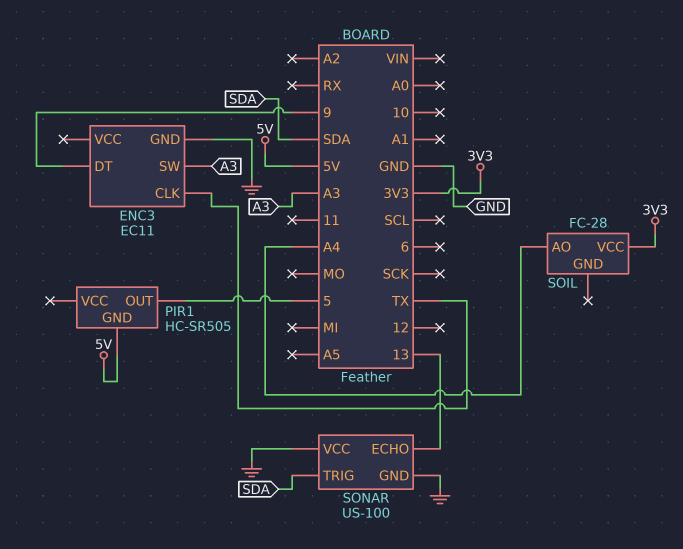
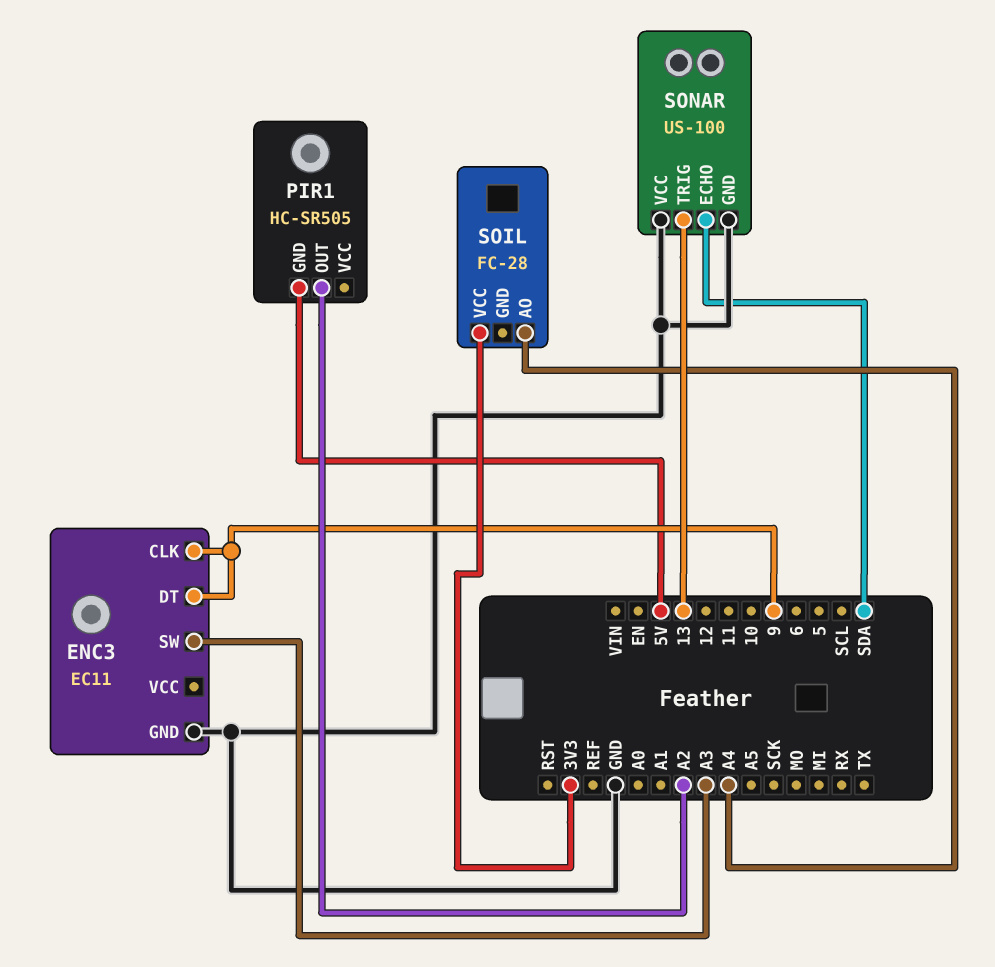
ENC3 pin CLK: TX -> 9
PIR1 pin OUT: 5 -> A2
SONAR pin ECHO: 13 -> SDA
SONAR pin TRIG: SDA -> 13

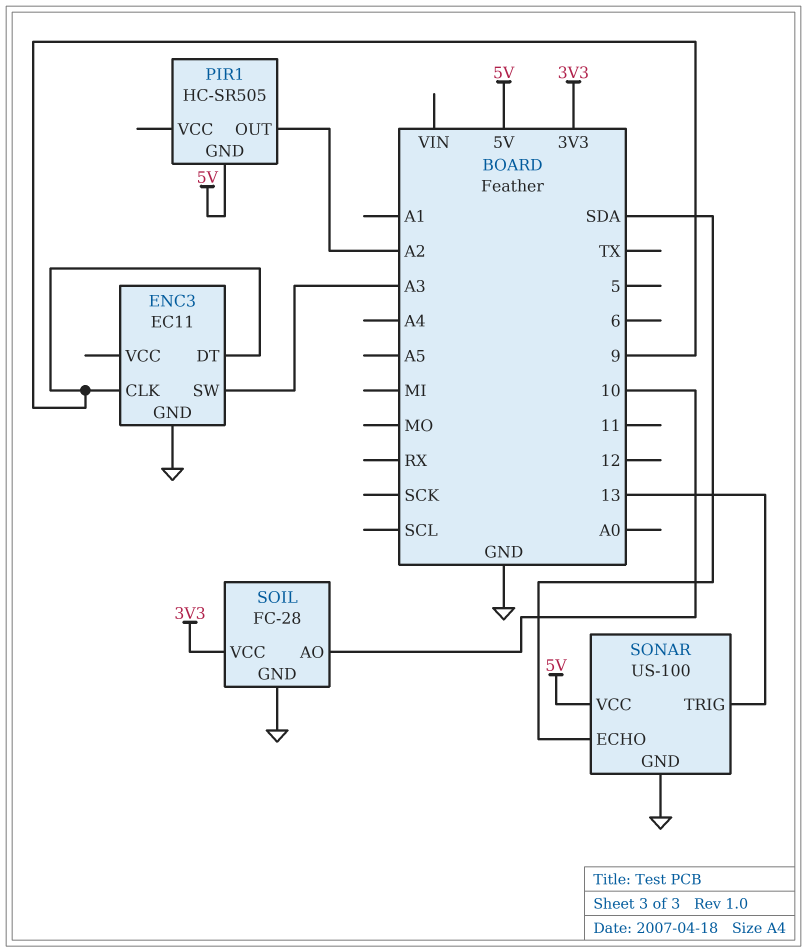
SOIL pin AO: A4 -> 10
SOIL pin GND: none -> GND
SONAR pin VCC: GND -> 5V

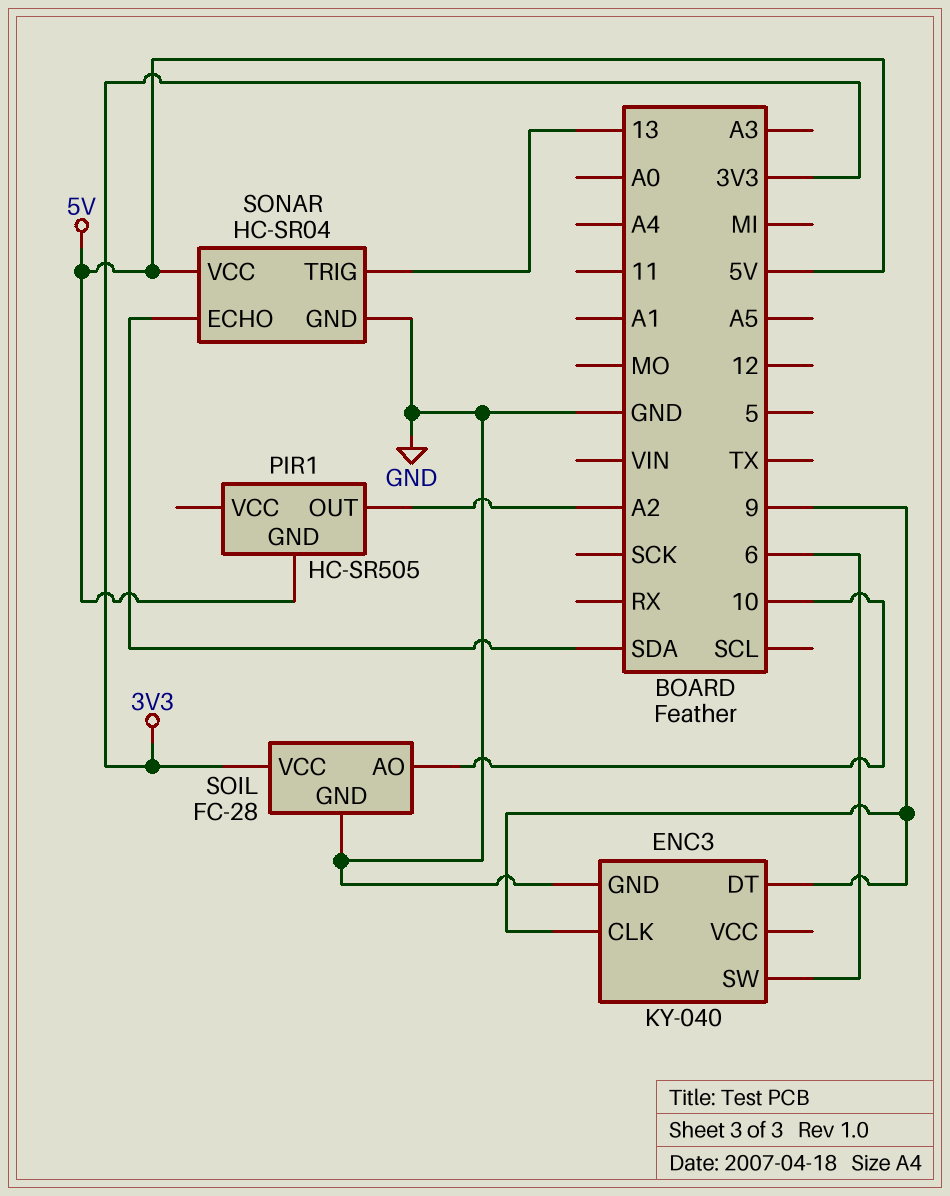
ENC3: EC11 -> KY-040
ENC3 pin SW: A3 -> 6
SONAR: US-100 -> HC-SR04

